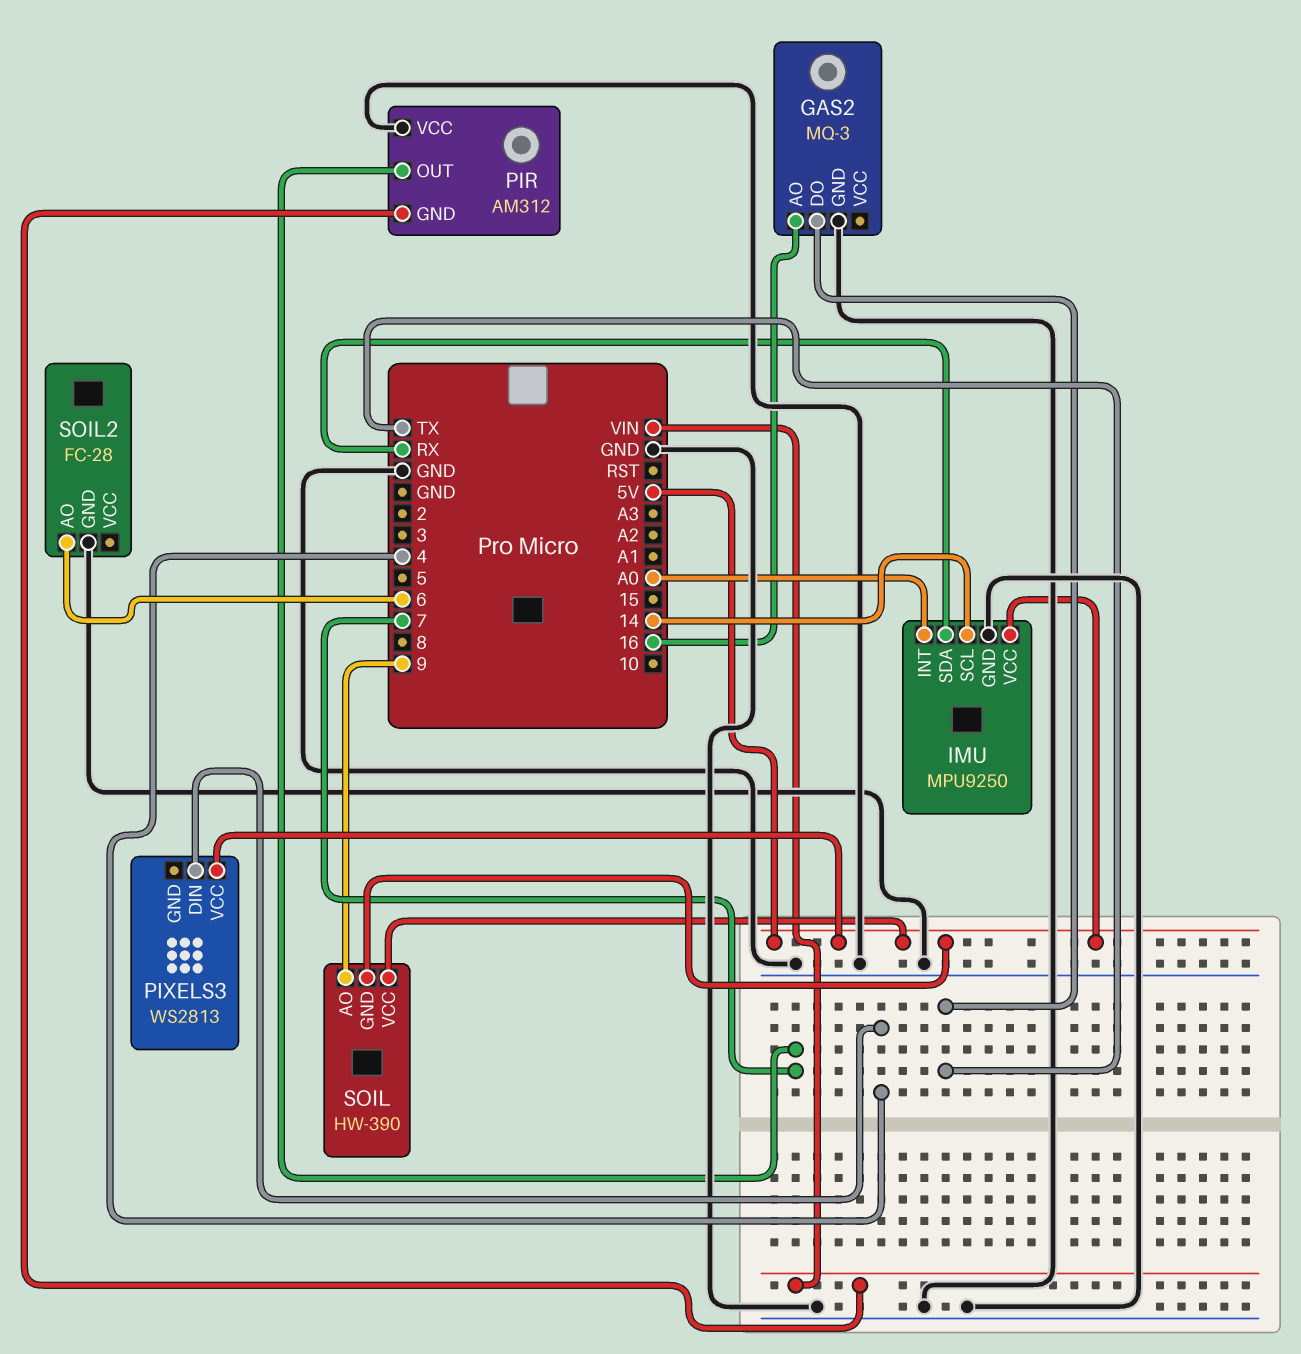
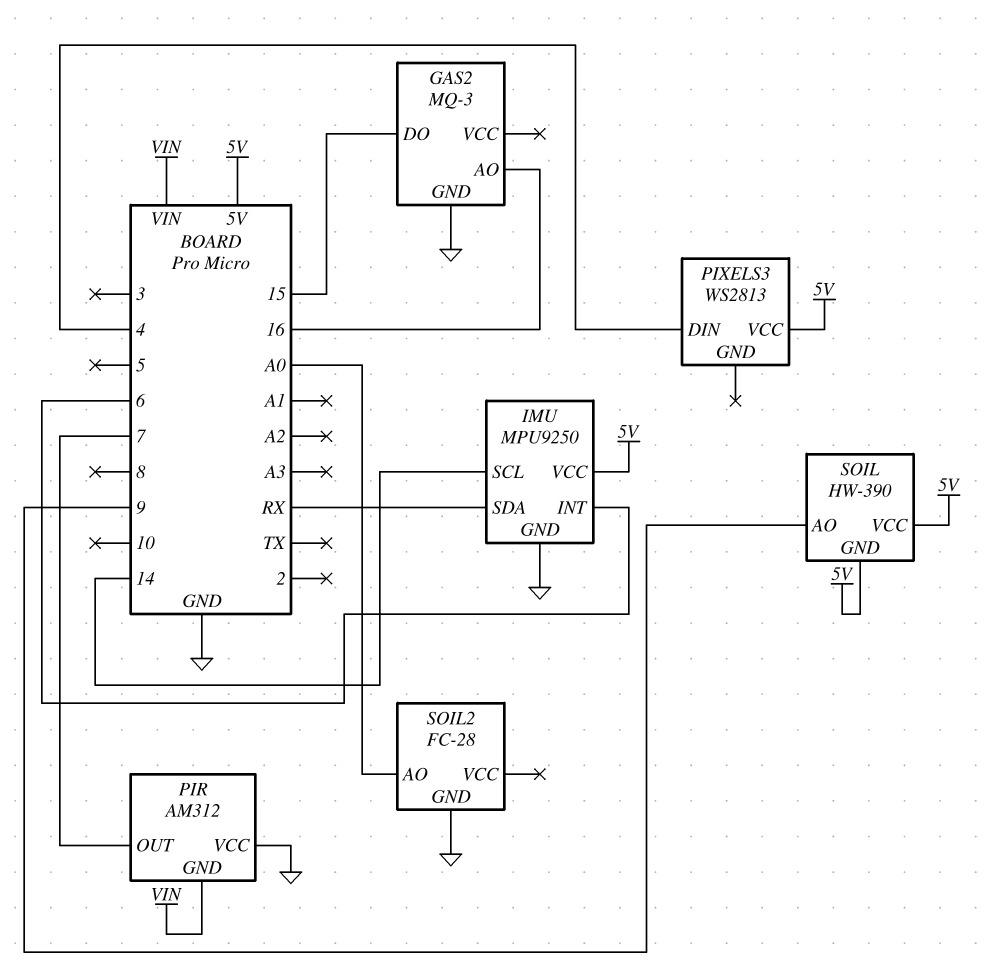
GAS2 pin DO: TX -> 15
IMU pin INT: A0 -> 6
SOIL2 pin AO: 6 -> A0

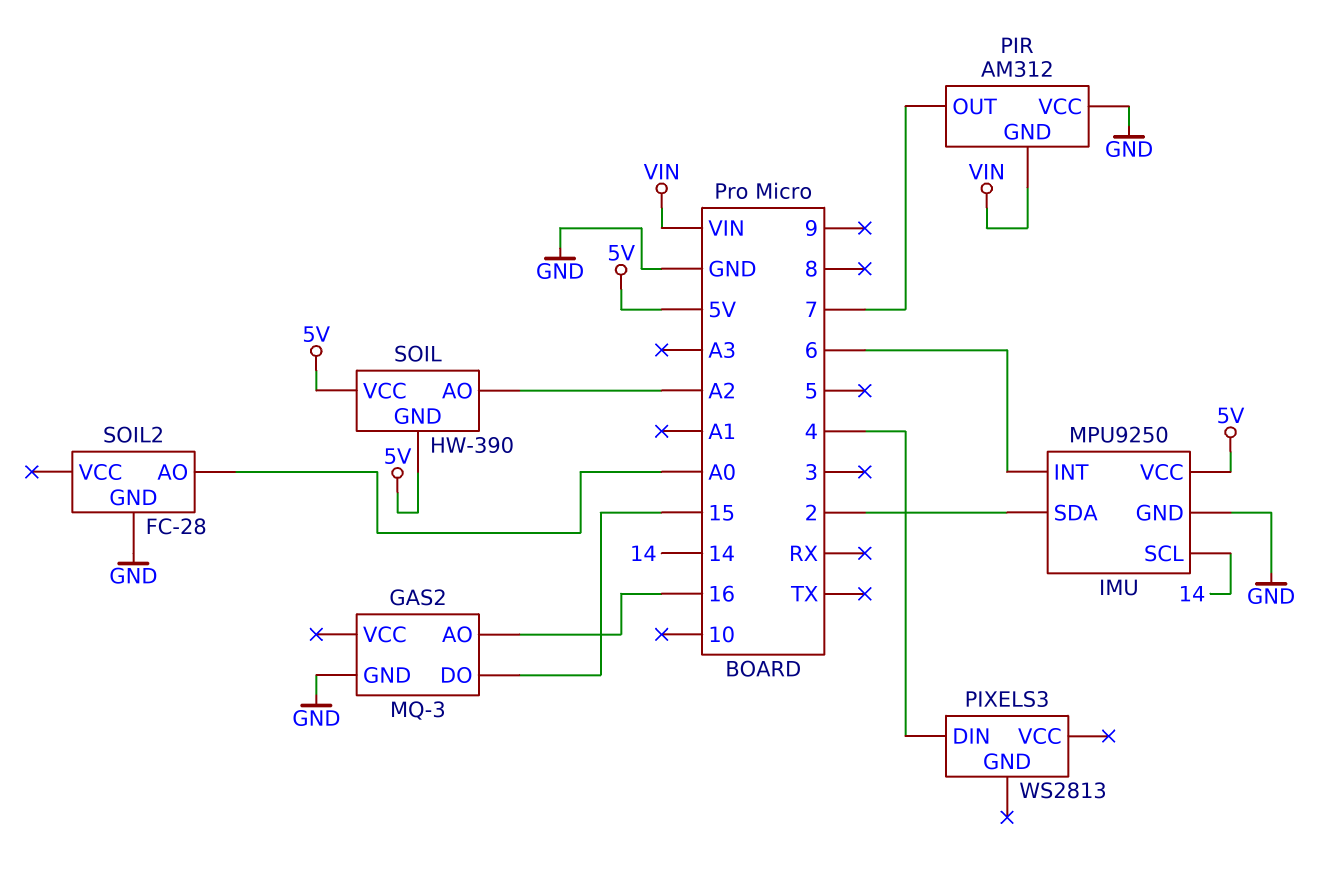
IMU pin SDA: RX -> 2
PIXELS3 pin VCC: 5V -> none
SOIL pin AO: 9 -> A2

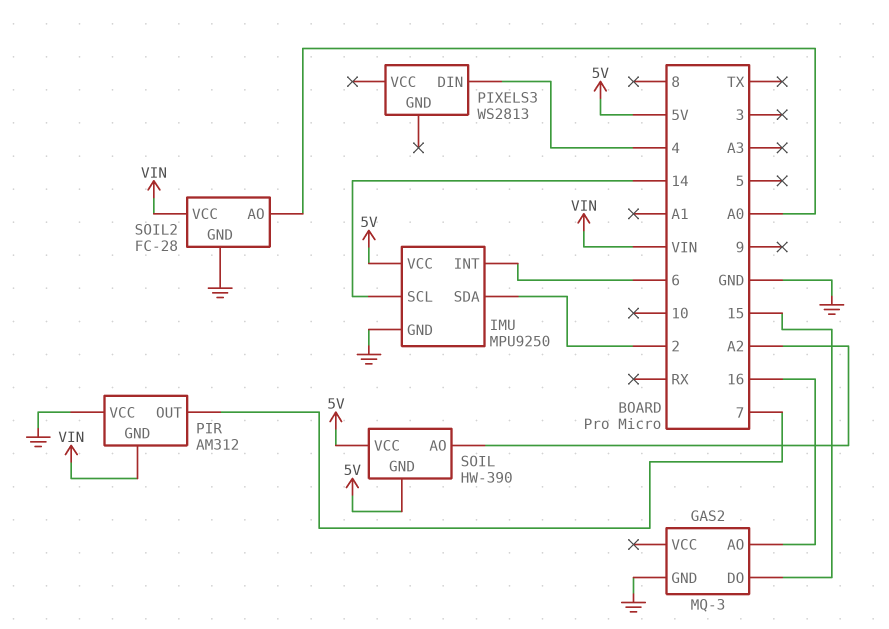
SOIL2 pin VCC: none -> VIN

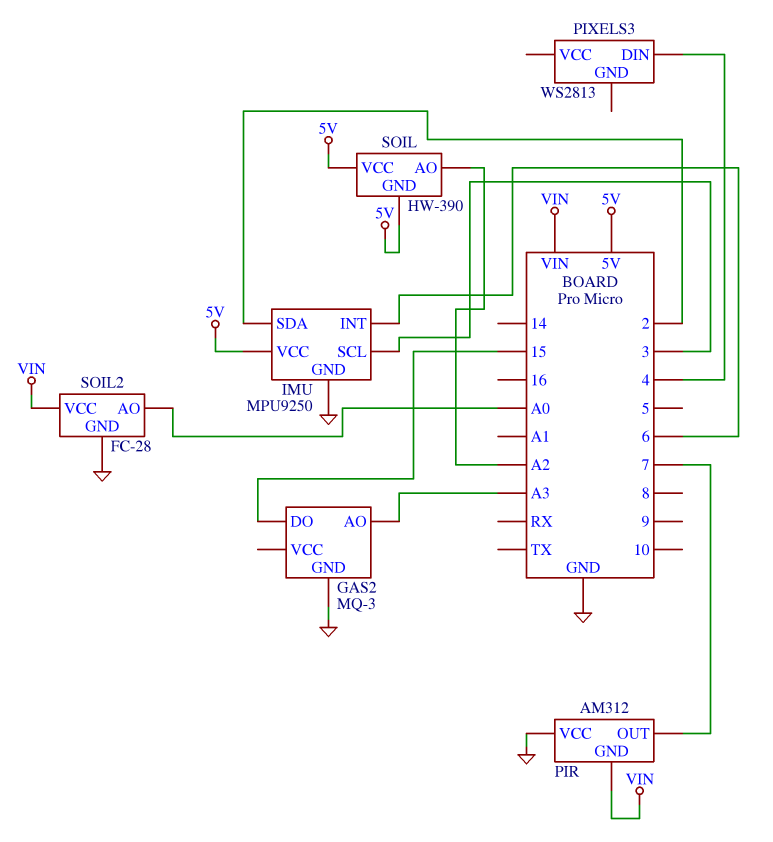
GAS2 pin AO: 16 -> A3
IMU pin SCL: 14 -> 3

